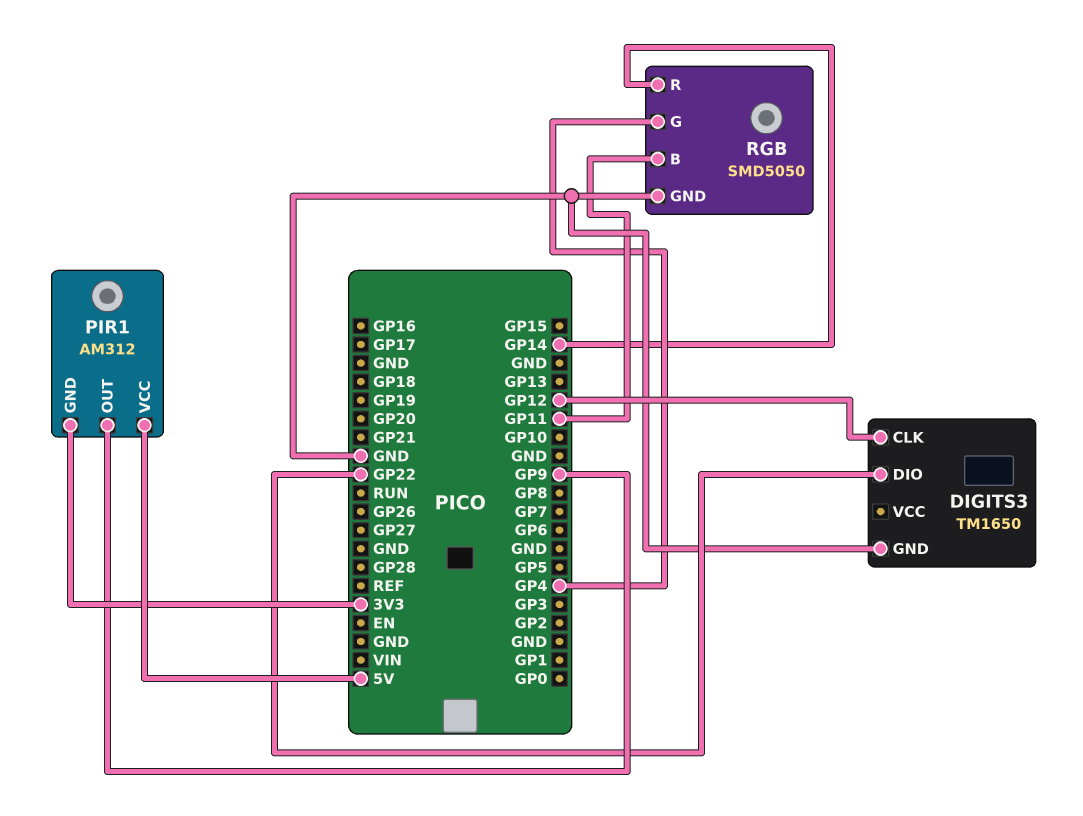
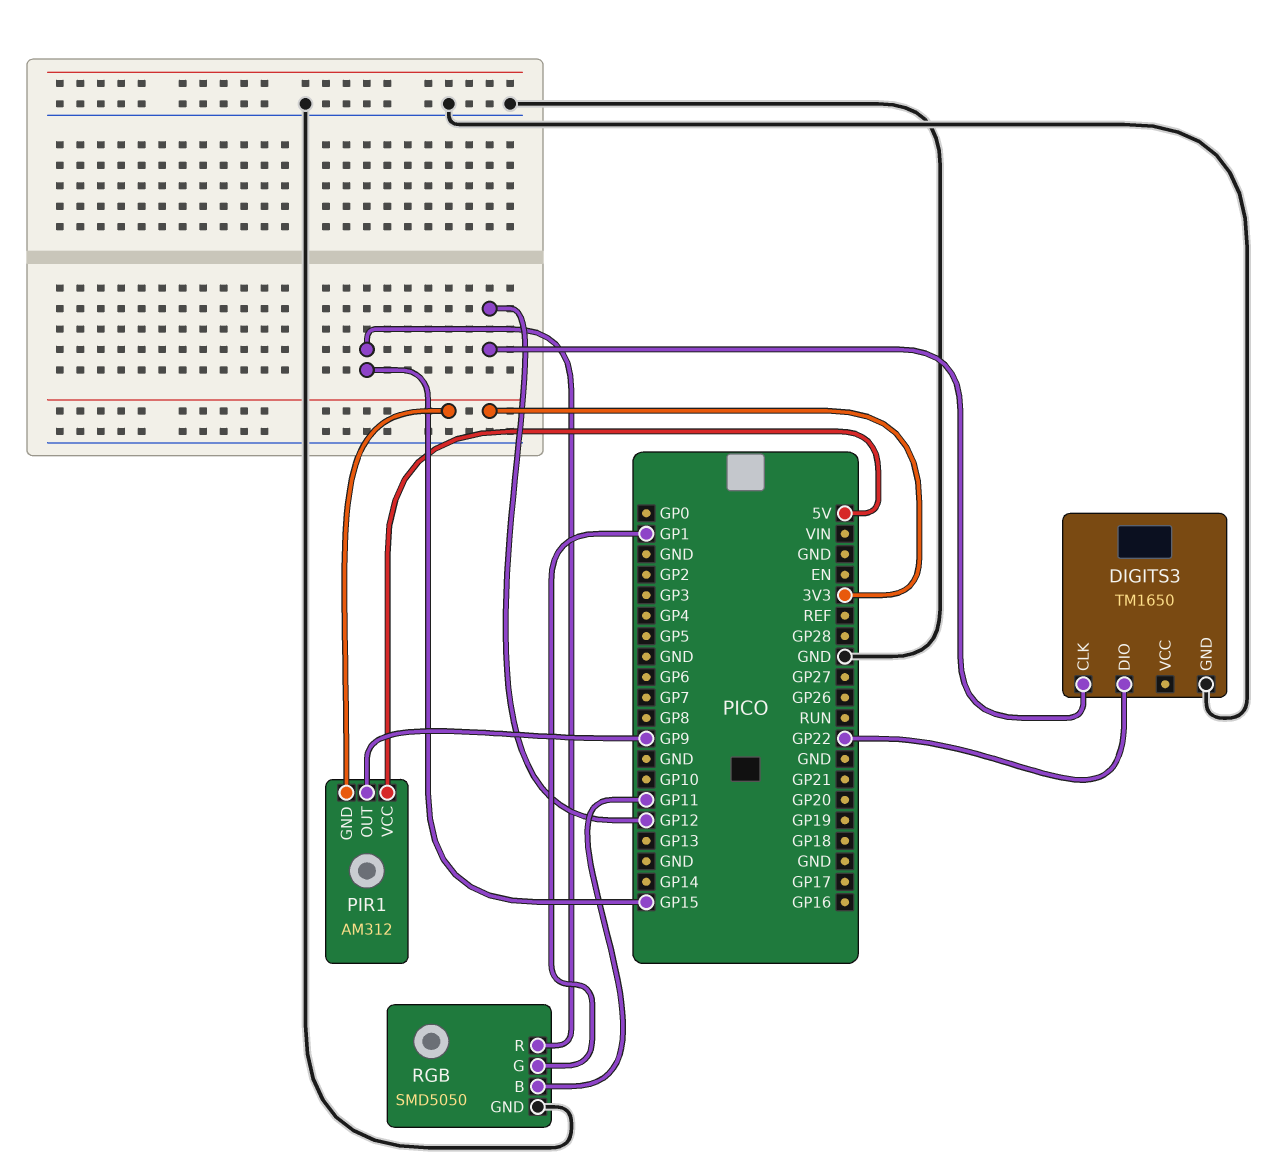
RGB pin G: GP4 -> GP1
RGB pin R: GP14 -> GP15

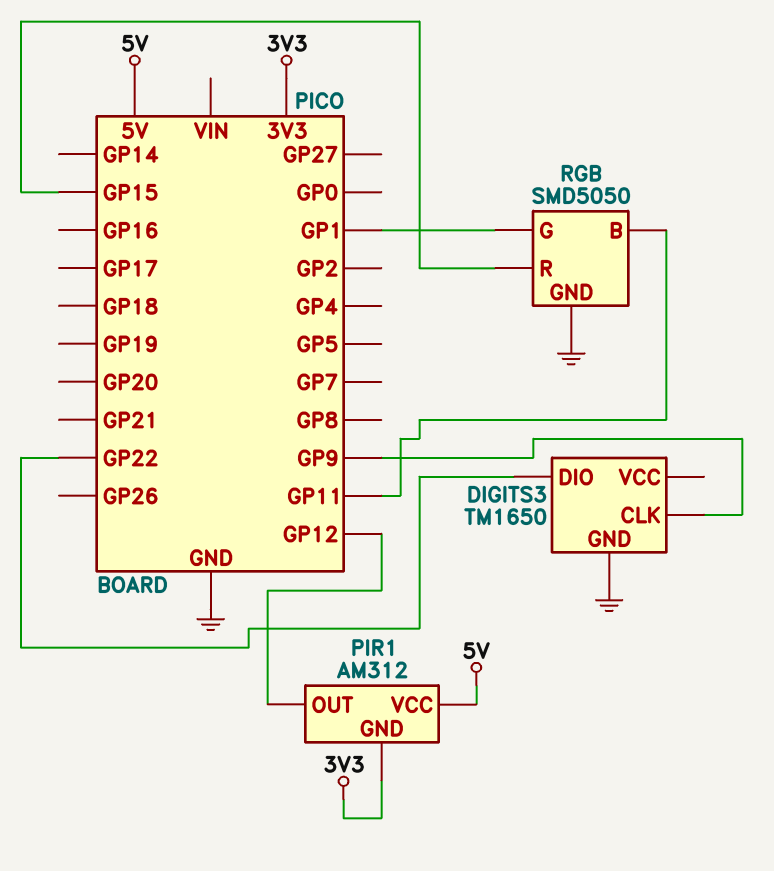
DIGITS3 pin CLK: GP12 -> GP9
PIR1 pin OUT: GP9 -> GP12

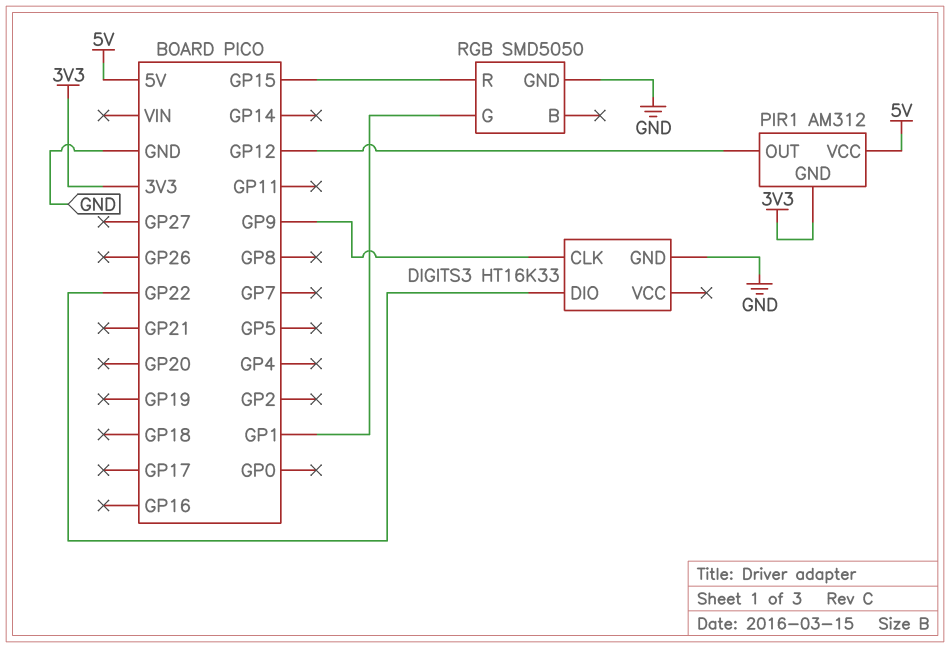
DIGITS3: TM1650 -> HT16K33
RGB pin B: GP11 -> none

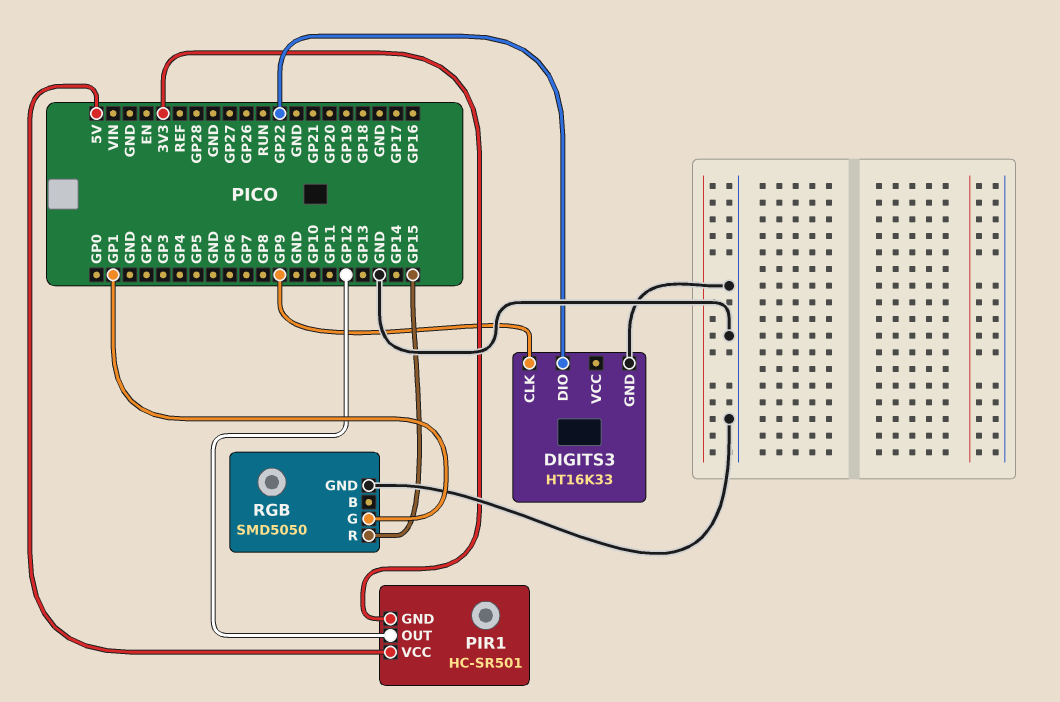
PIR1: AM312 -> HC-SR501

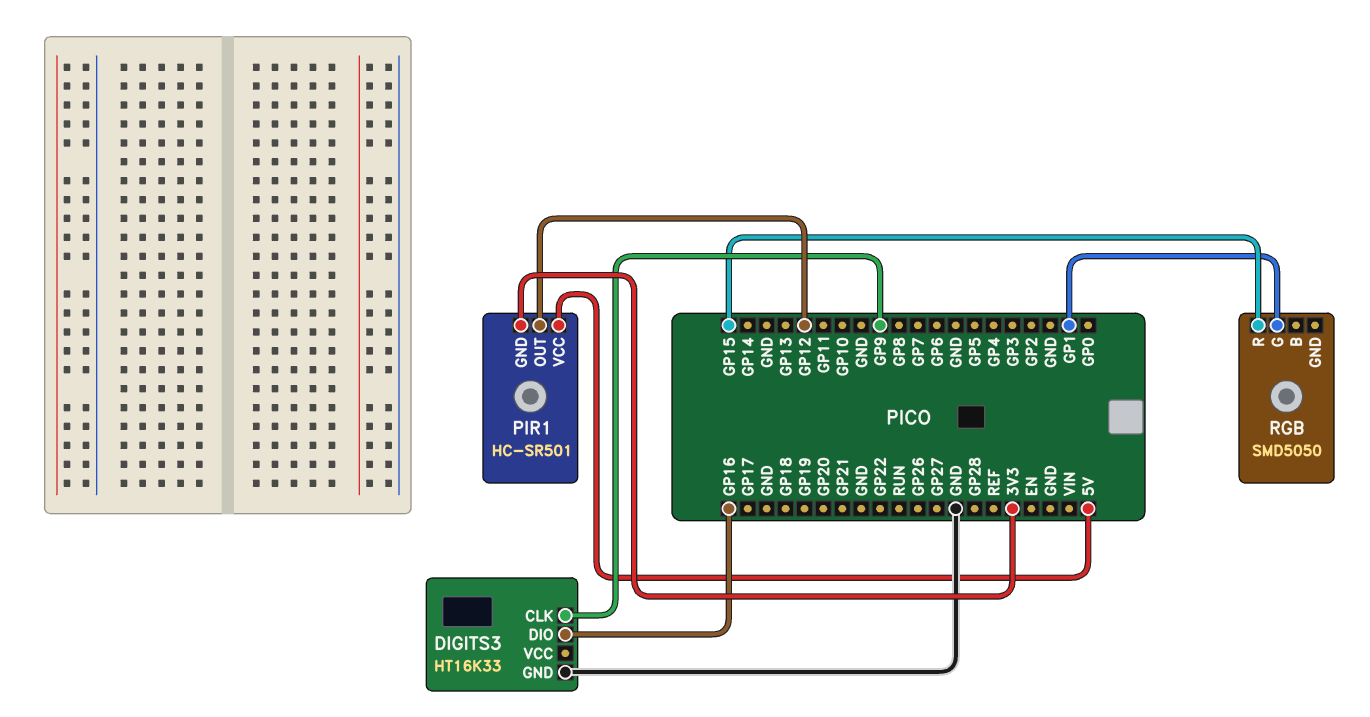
DIGITS3 pin DIO: GP22 -> GP16
RGB pin GND: GND -> none

